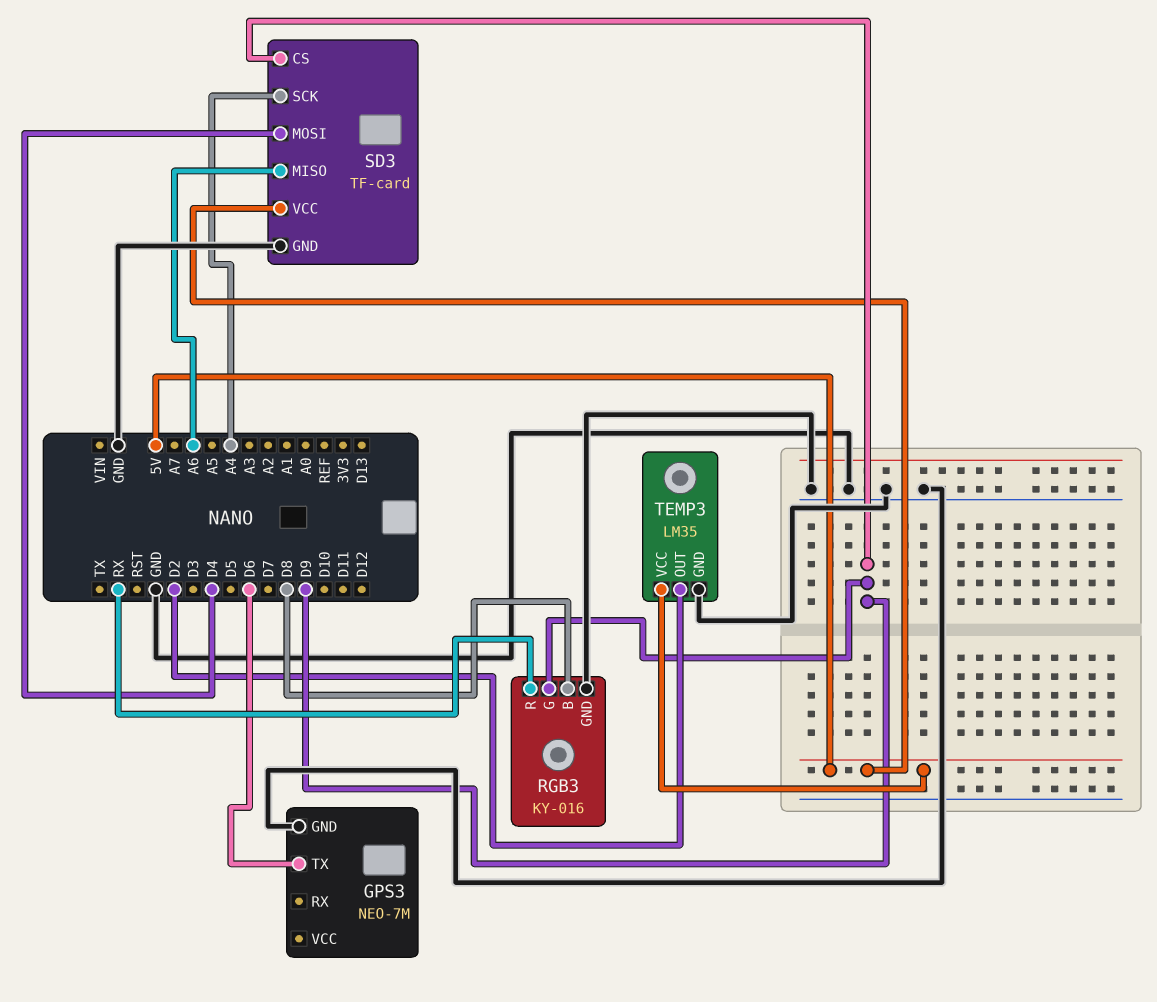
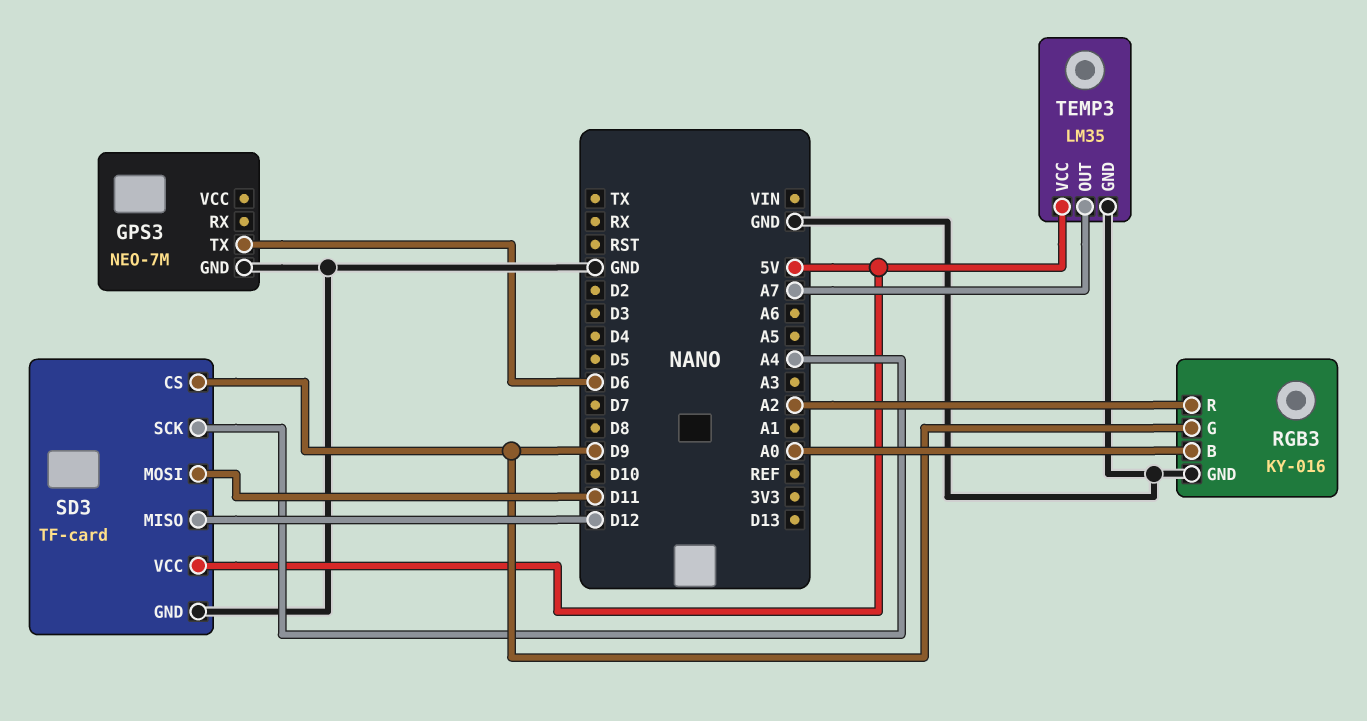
RGB3 pin B: D8 -> A0
RGB3 pin R: RX -> A2
SD3 pin MISO: A6 -> D12
SD3 pin MOSI: D4 -> D11
TEMP3 pin OUT: D2 -> A7

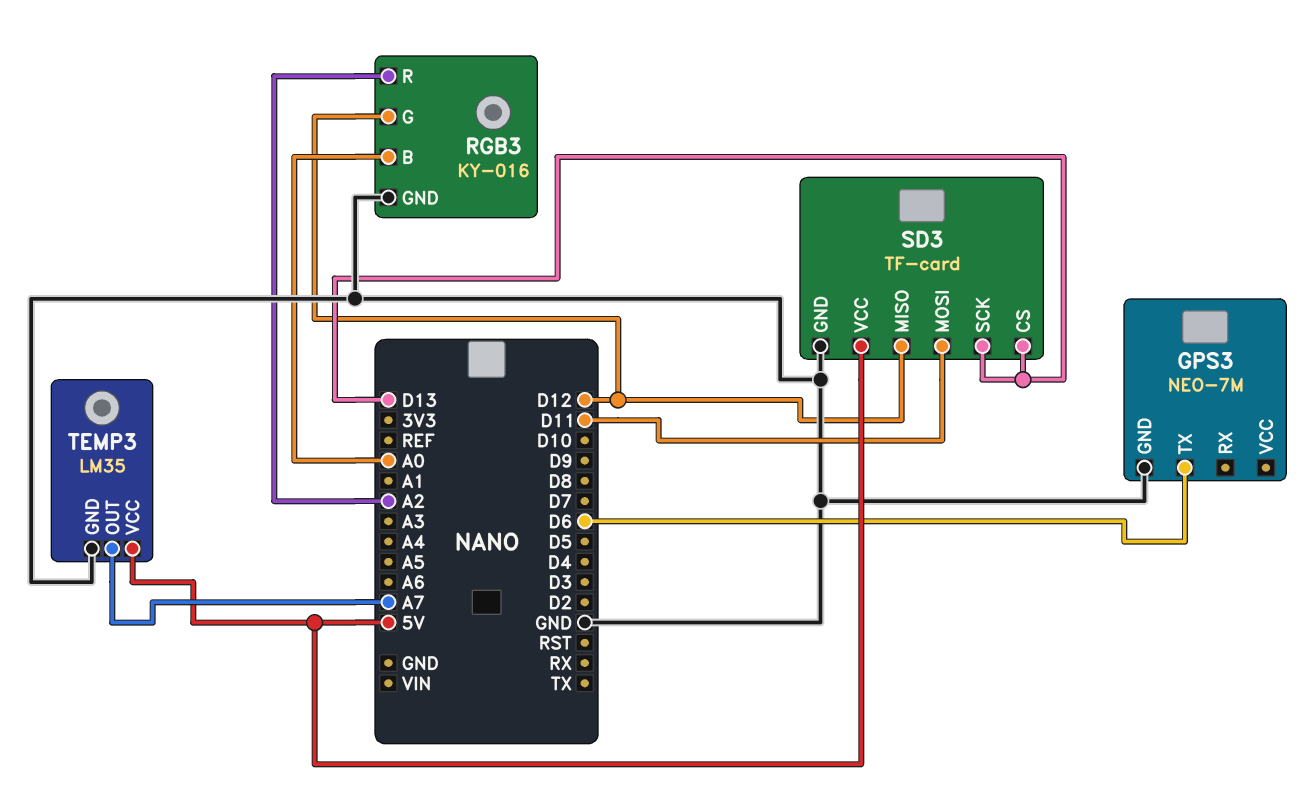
RGB3 pin G: D9 -> D12
SD3 pin CS: D9 -> D13
SD3 pin SCK: A4 -> D13

